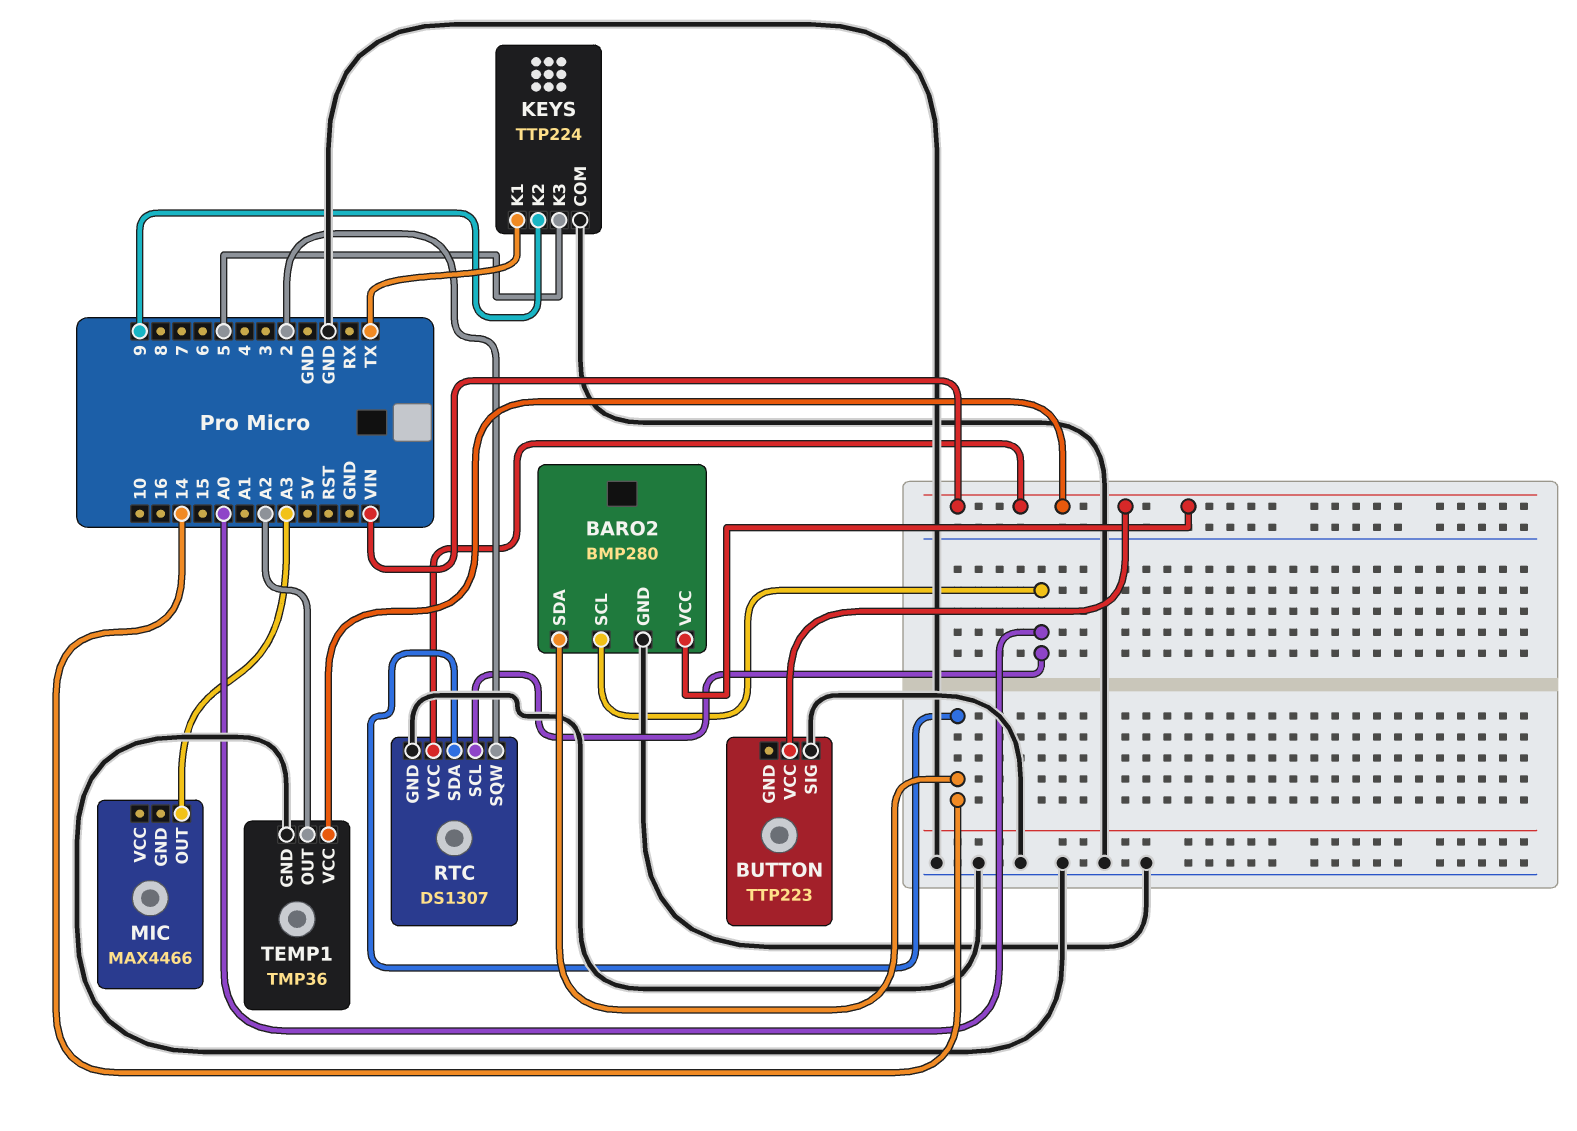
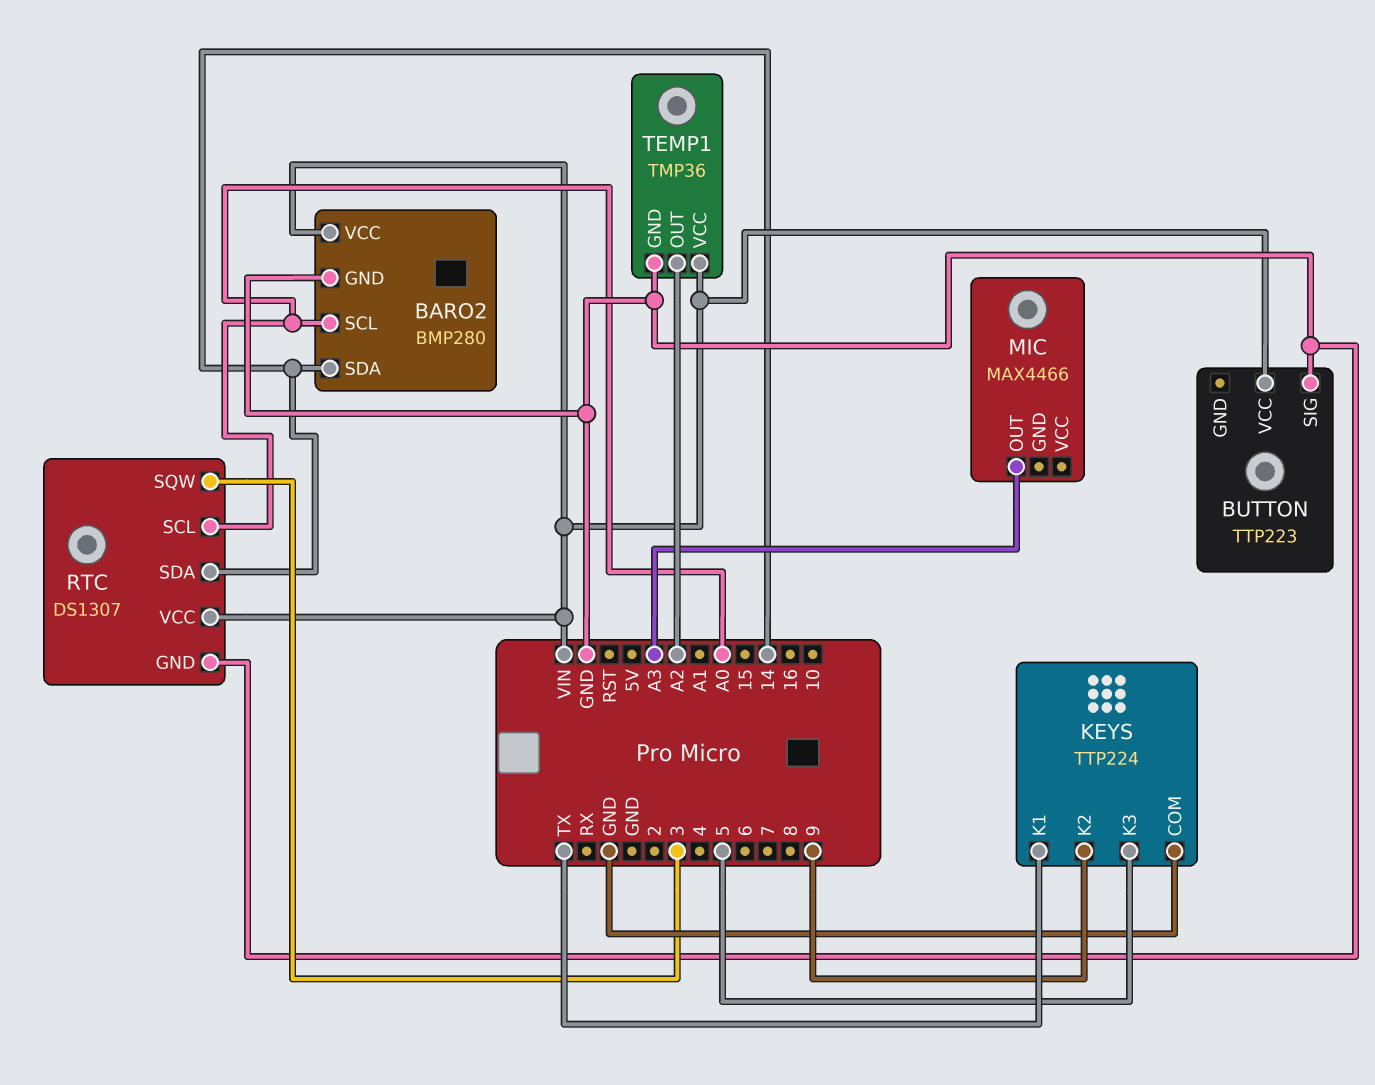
RTC pin SQW: 2 -> 3

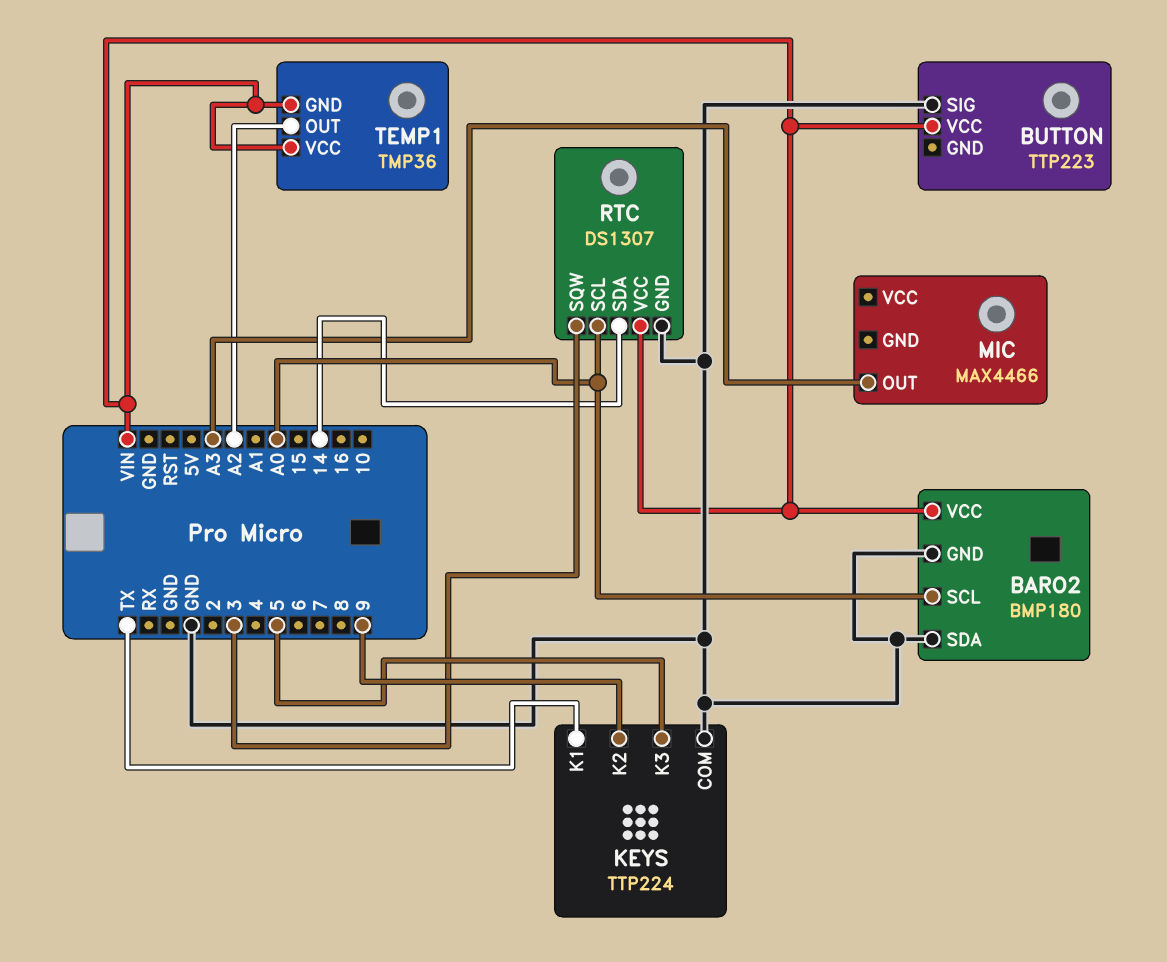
BARO2: BMP280 -> BMP180
BARO2 pin SDA: 14 -> GND
TEMP1 pin GND: GND -> VIN

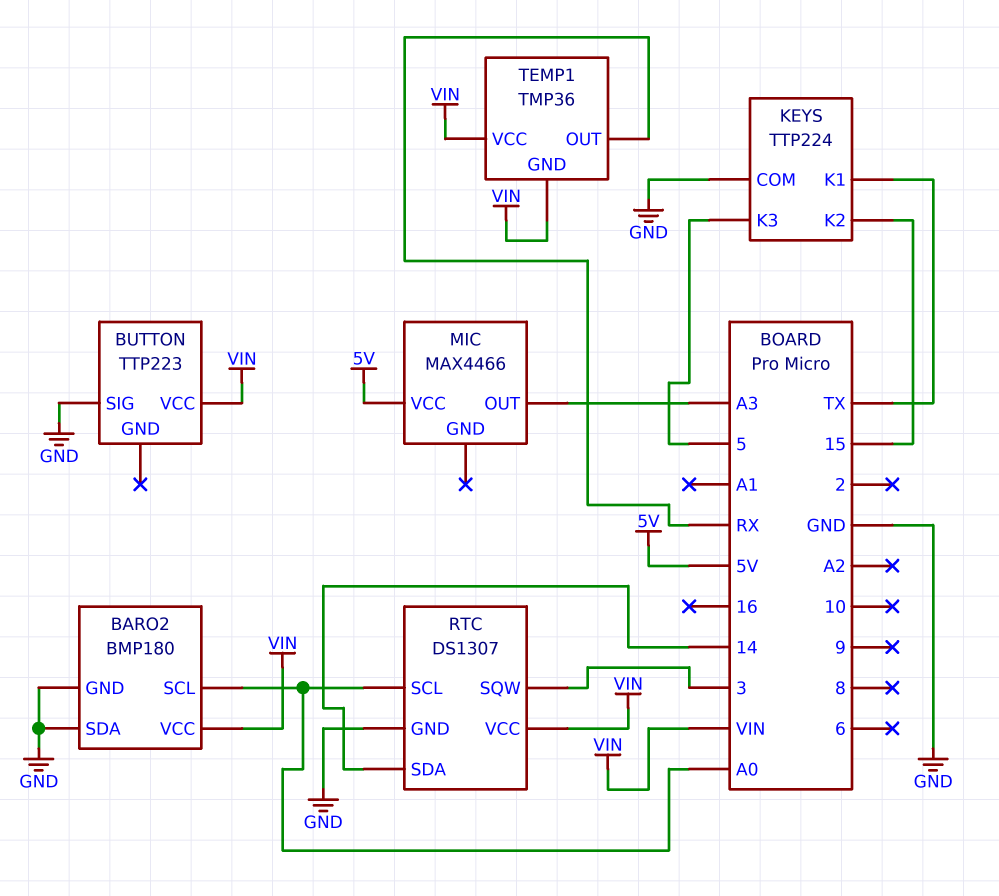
KEYS pin K2: 9 -> 15
MIC pin VCC: none -> 5V
TEMP1 pin OUT: A2 -> RX

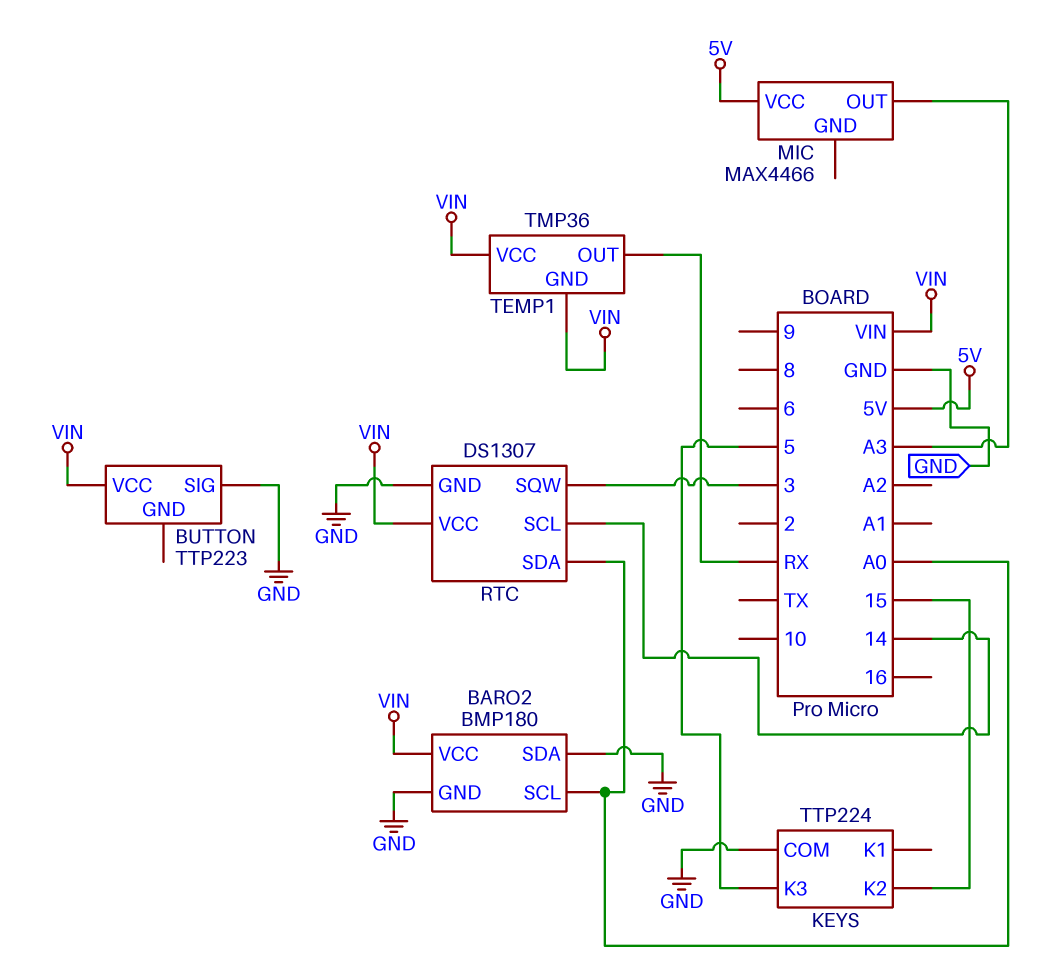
KEYS pin K1: TX -> none
RTC pin SCL: A0 -> 14
RTC pin SDA: 14 -> A0

